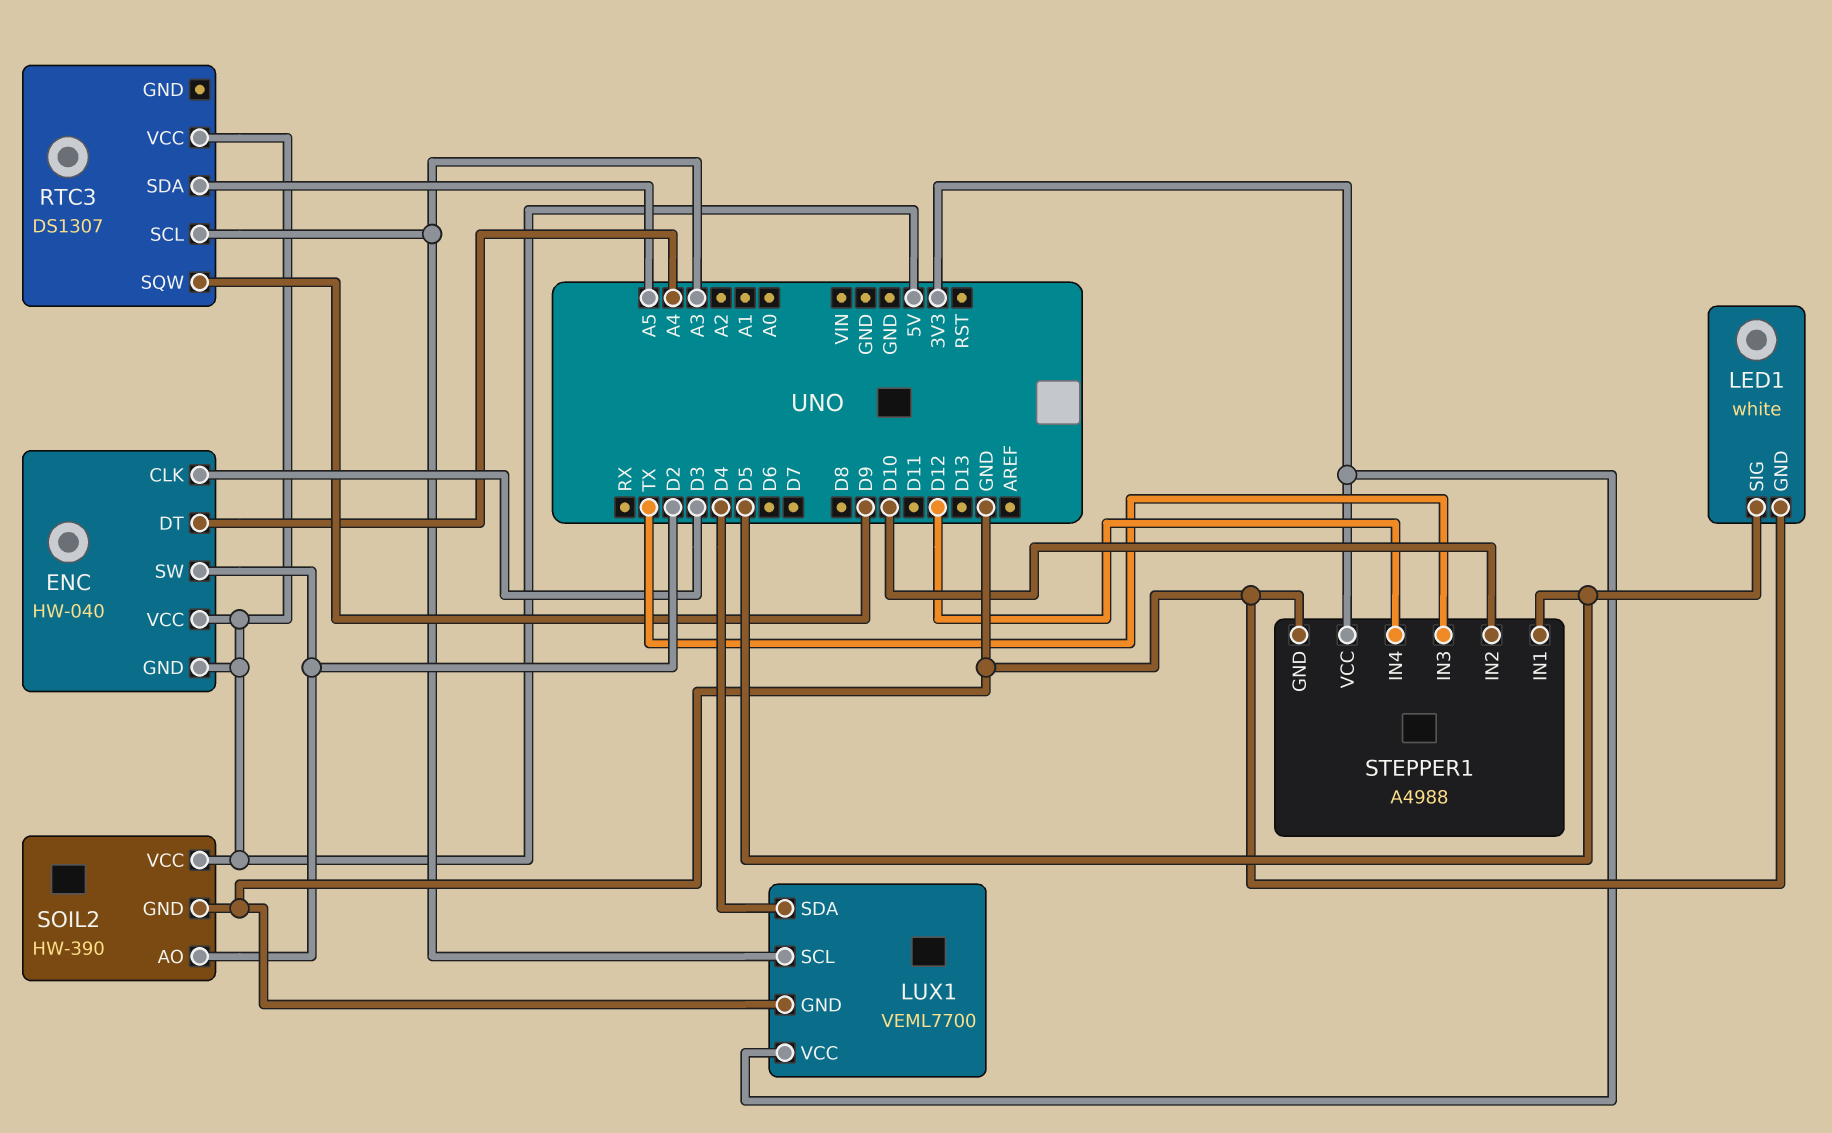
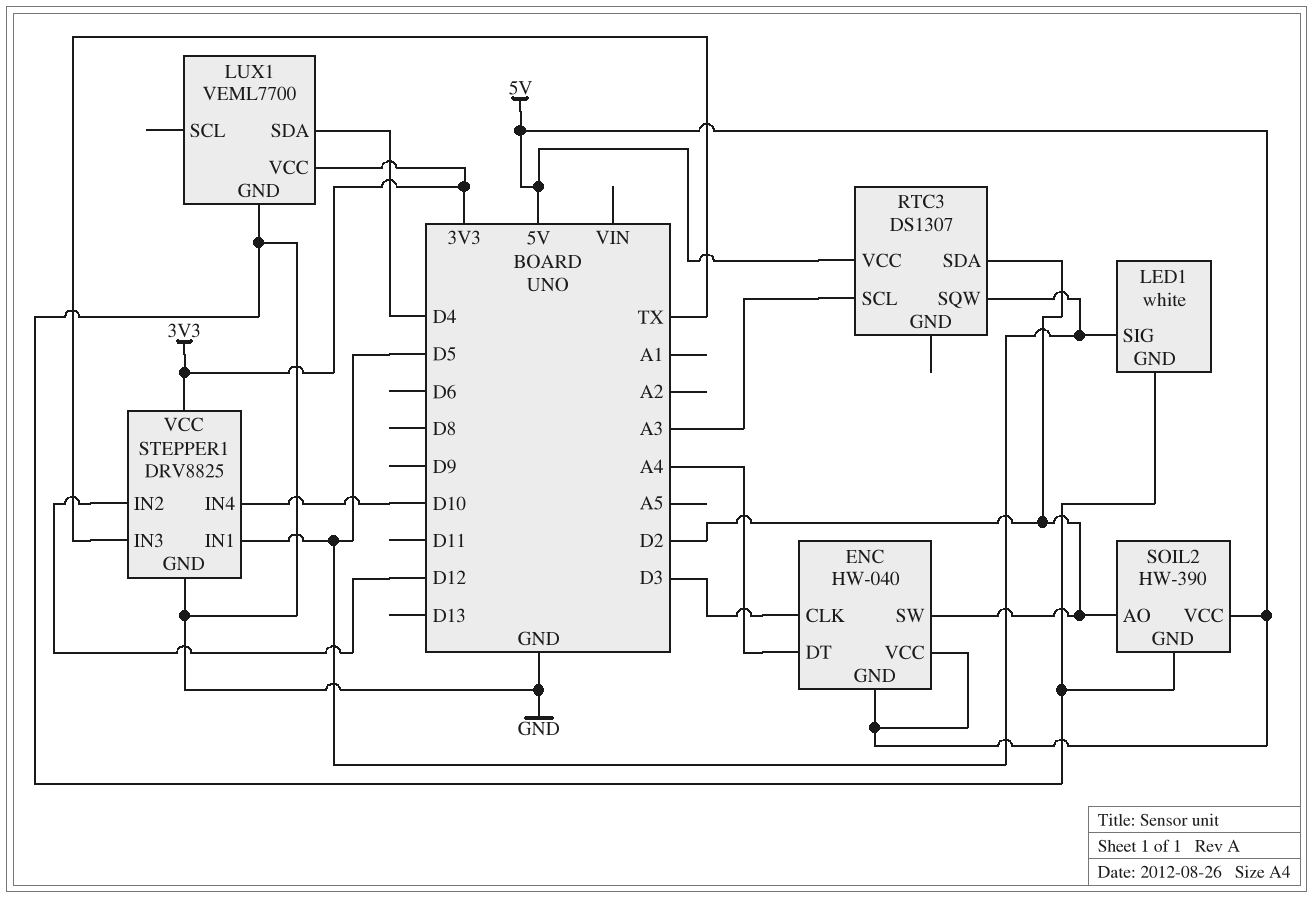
LUX1 pin SCL: A3 -> none
RTC3 pin SDA: A5 -> D2
RTC3 pin SQW: D9 -> D5
STEPPER1: A4988 -> DRV8825
STEPPER1 pin IN2: D10 -> D12
STEPPER1 pin IN4: D12 -> D10

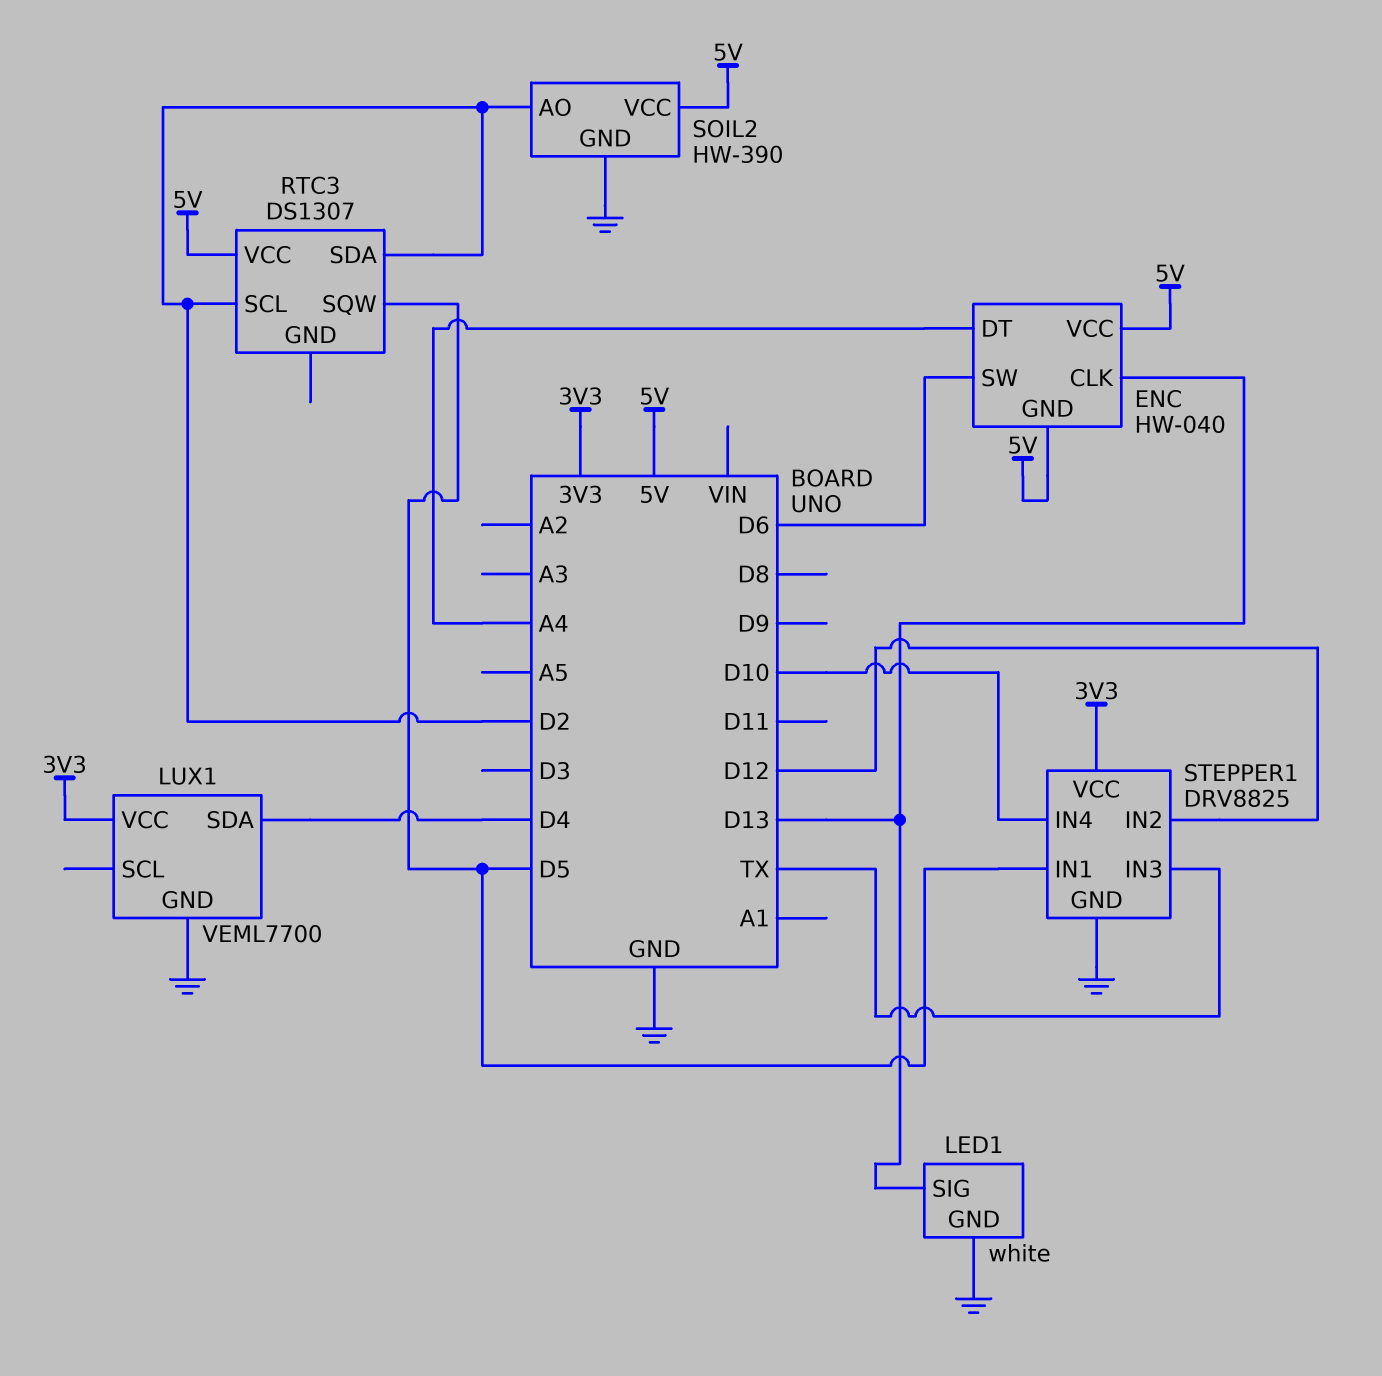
ENC pin CLK: D3 -> D13
ENC pin SW: D2 -> D6
LED1 pin SIG: D5 -> D13
RTC3 pin SCL: A3 -> D2

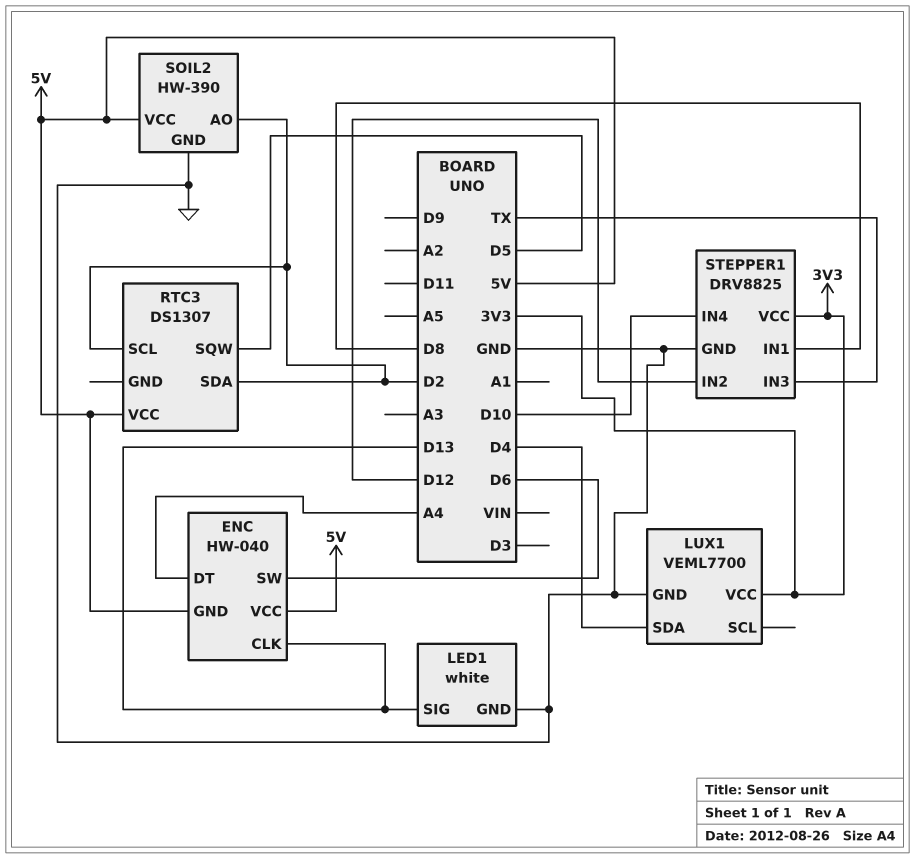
STEPPER1 pin IN1: D5 -> D8

